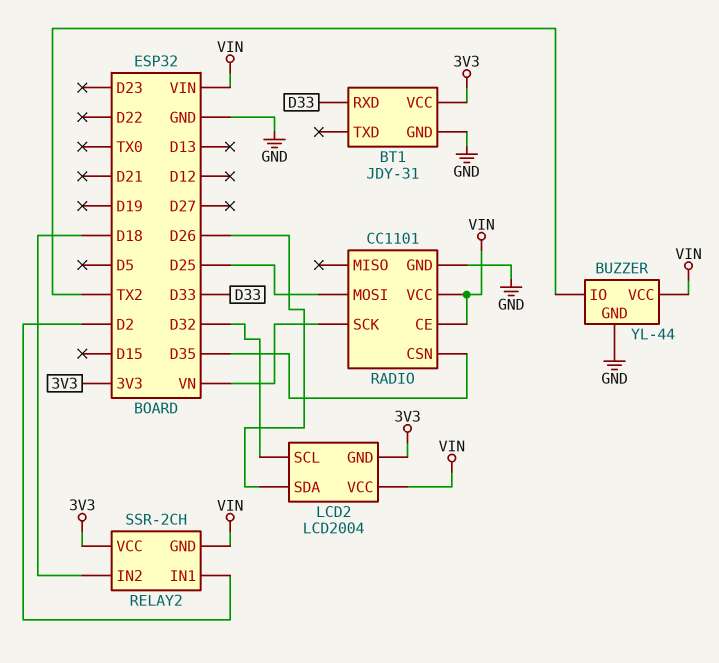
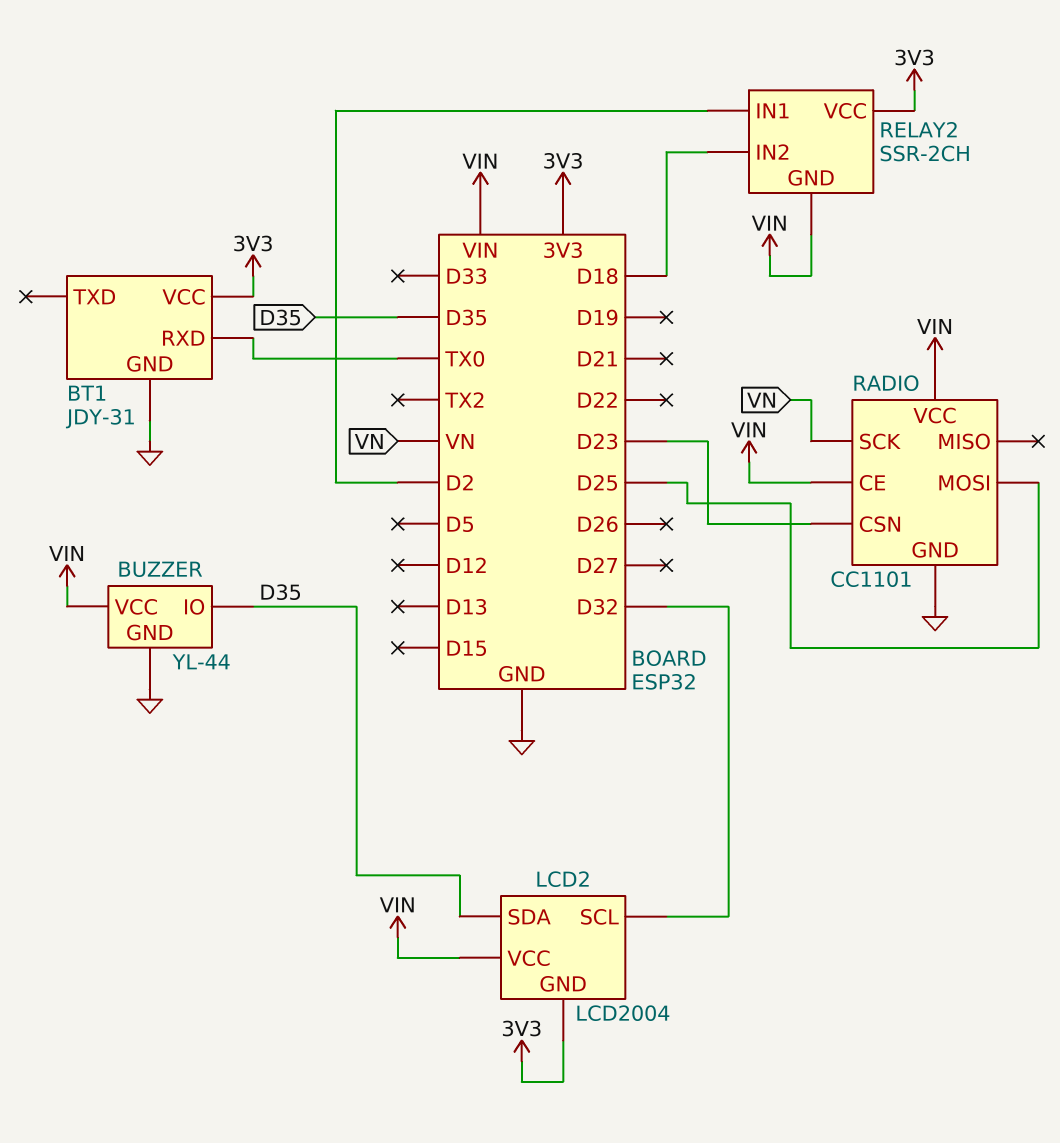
BT1 pin RXD: D33 -> TX0
BUZZER pin IO: TX2 -> D35
LCD2 pin SDA: D26 -> D35
RADIO pin CSN: D35 -> D23

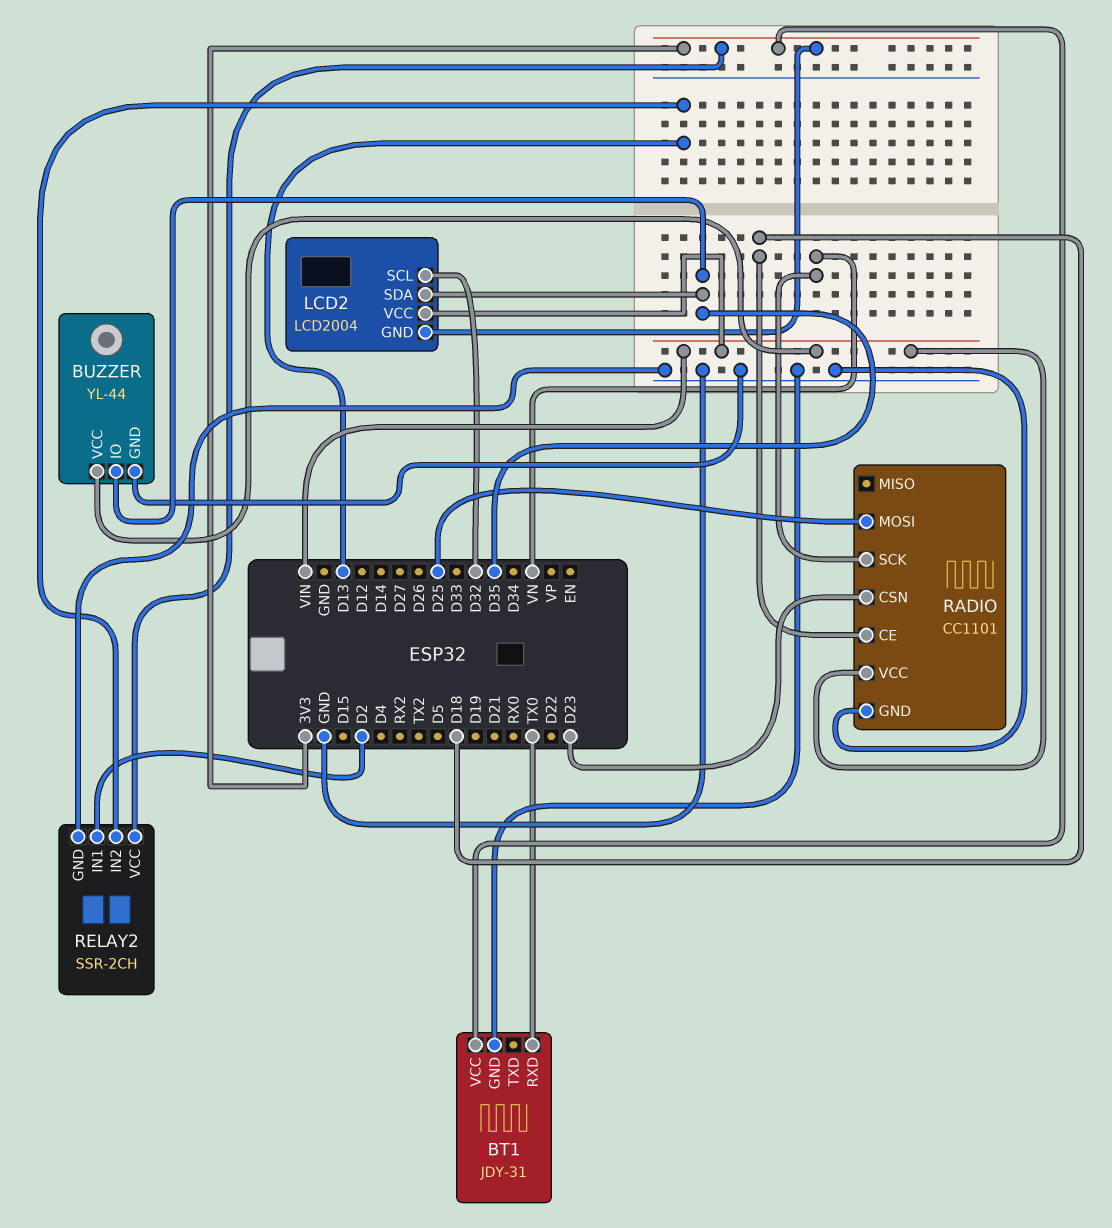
RADIO pin CE: VIN -> D18
RELAY2 pin GND: VIN -> GND
RELAY2 pin IN2: D18 -> D13

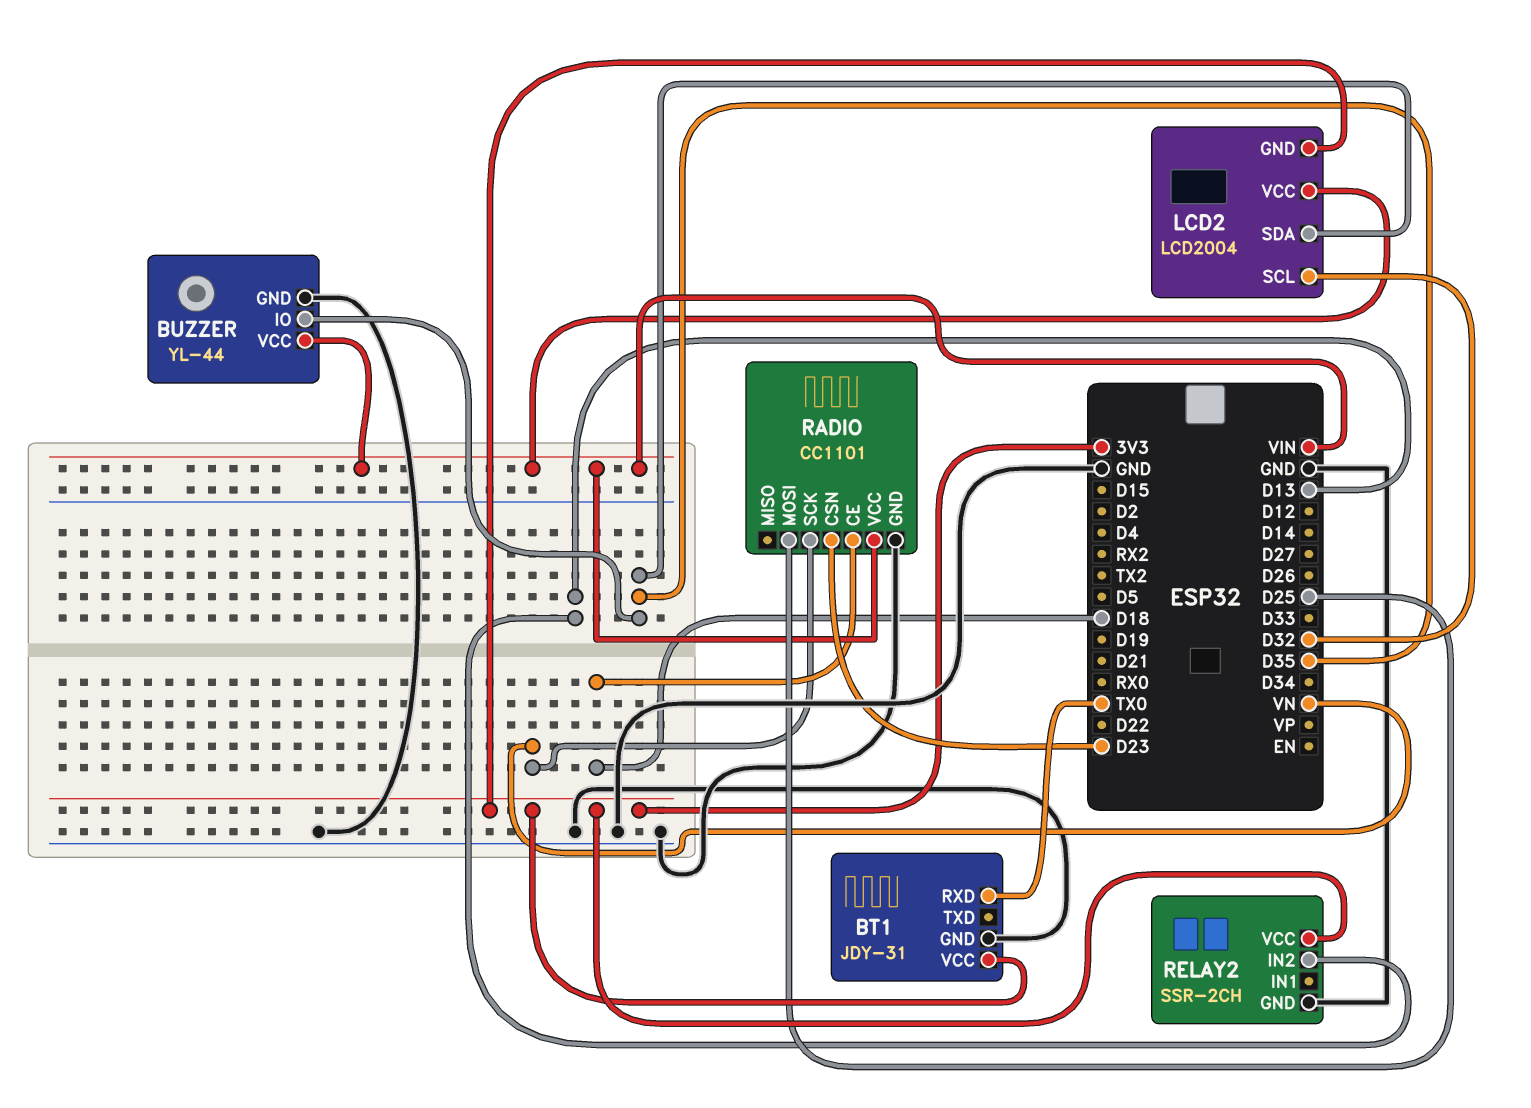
RELAY2 pin IN1: D2 -> none

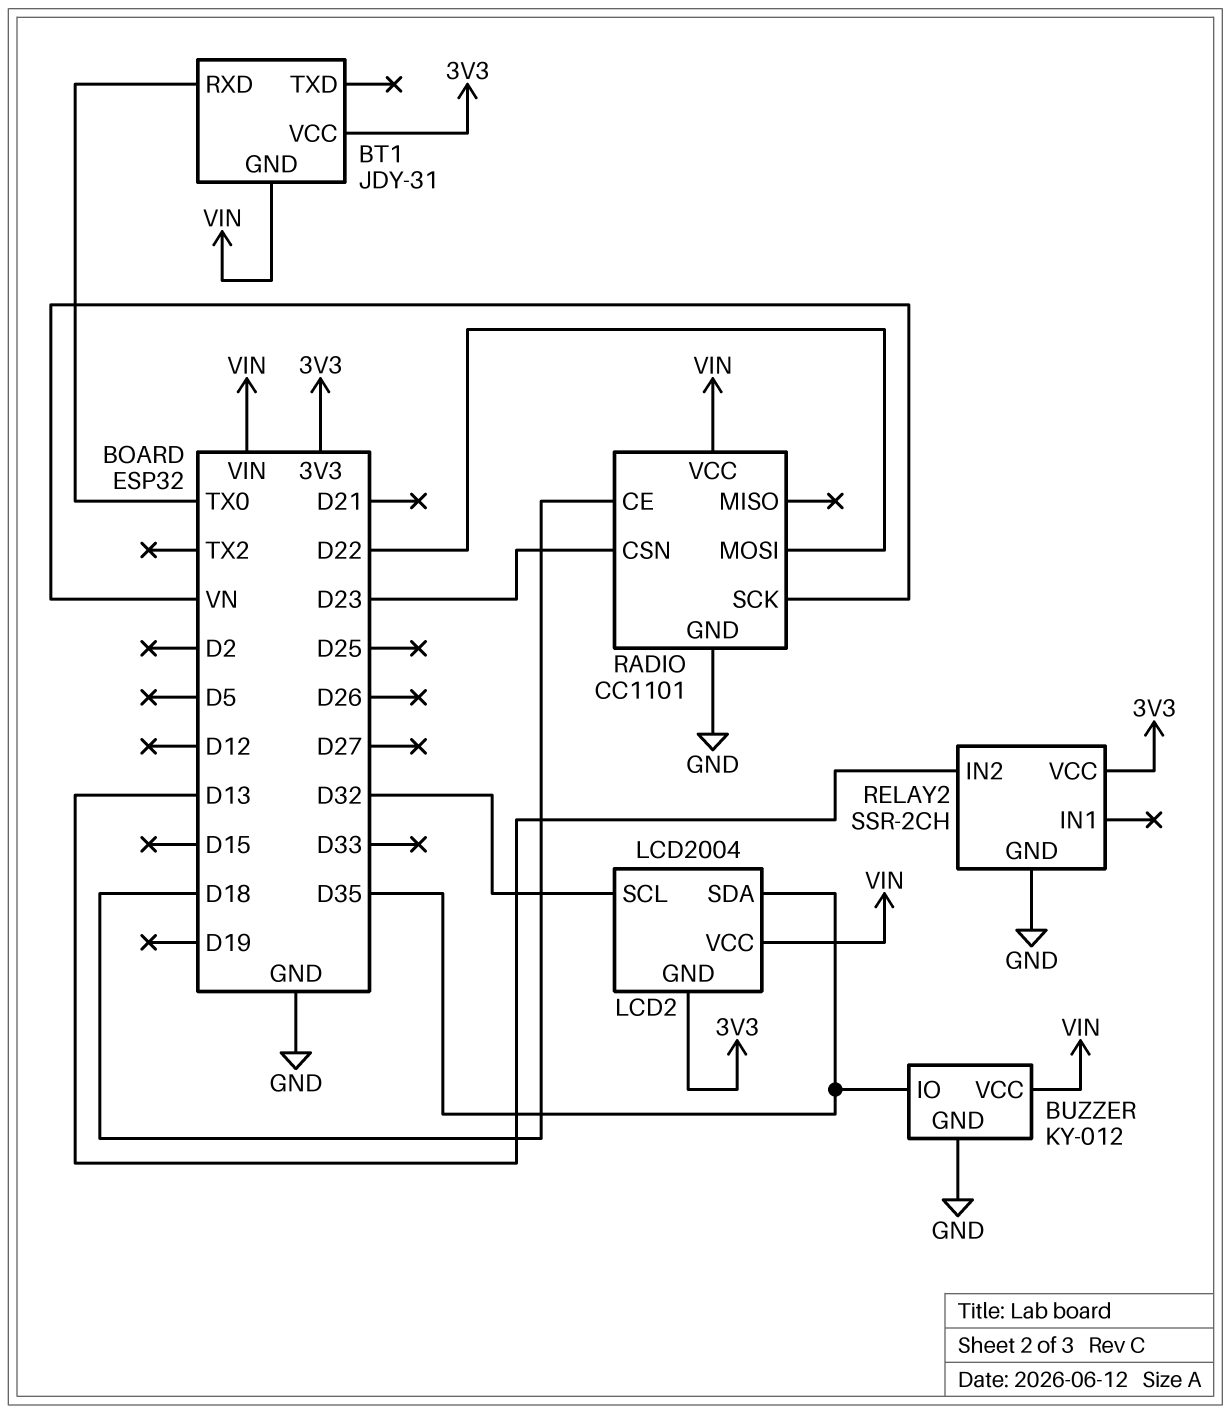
BT1 pin GND: GND -> VIN
BUZZER: YL-44 -> KY-012
RADIO pin MOSI: D25 -> D22

